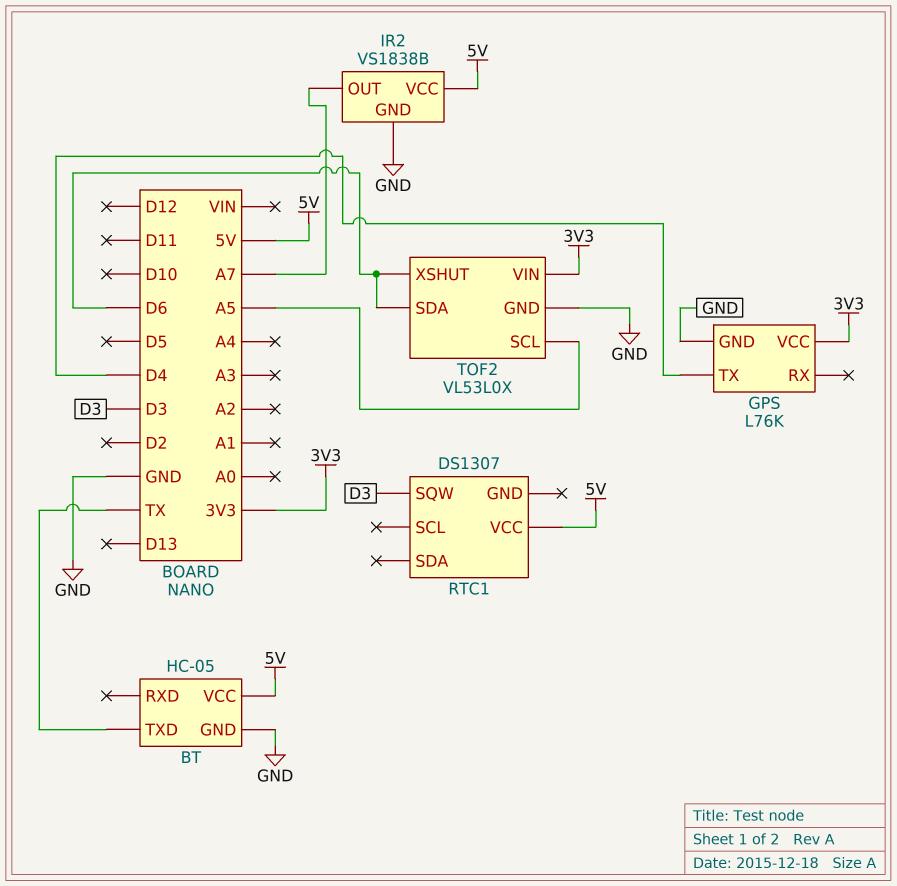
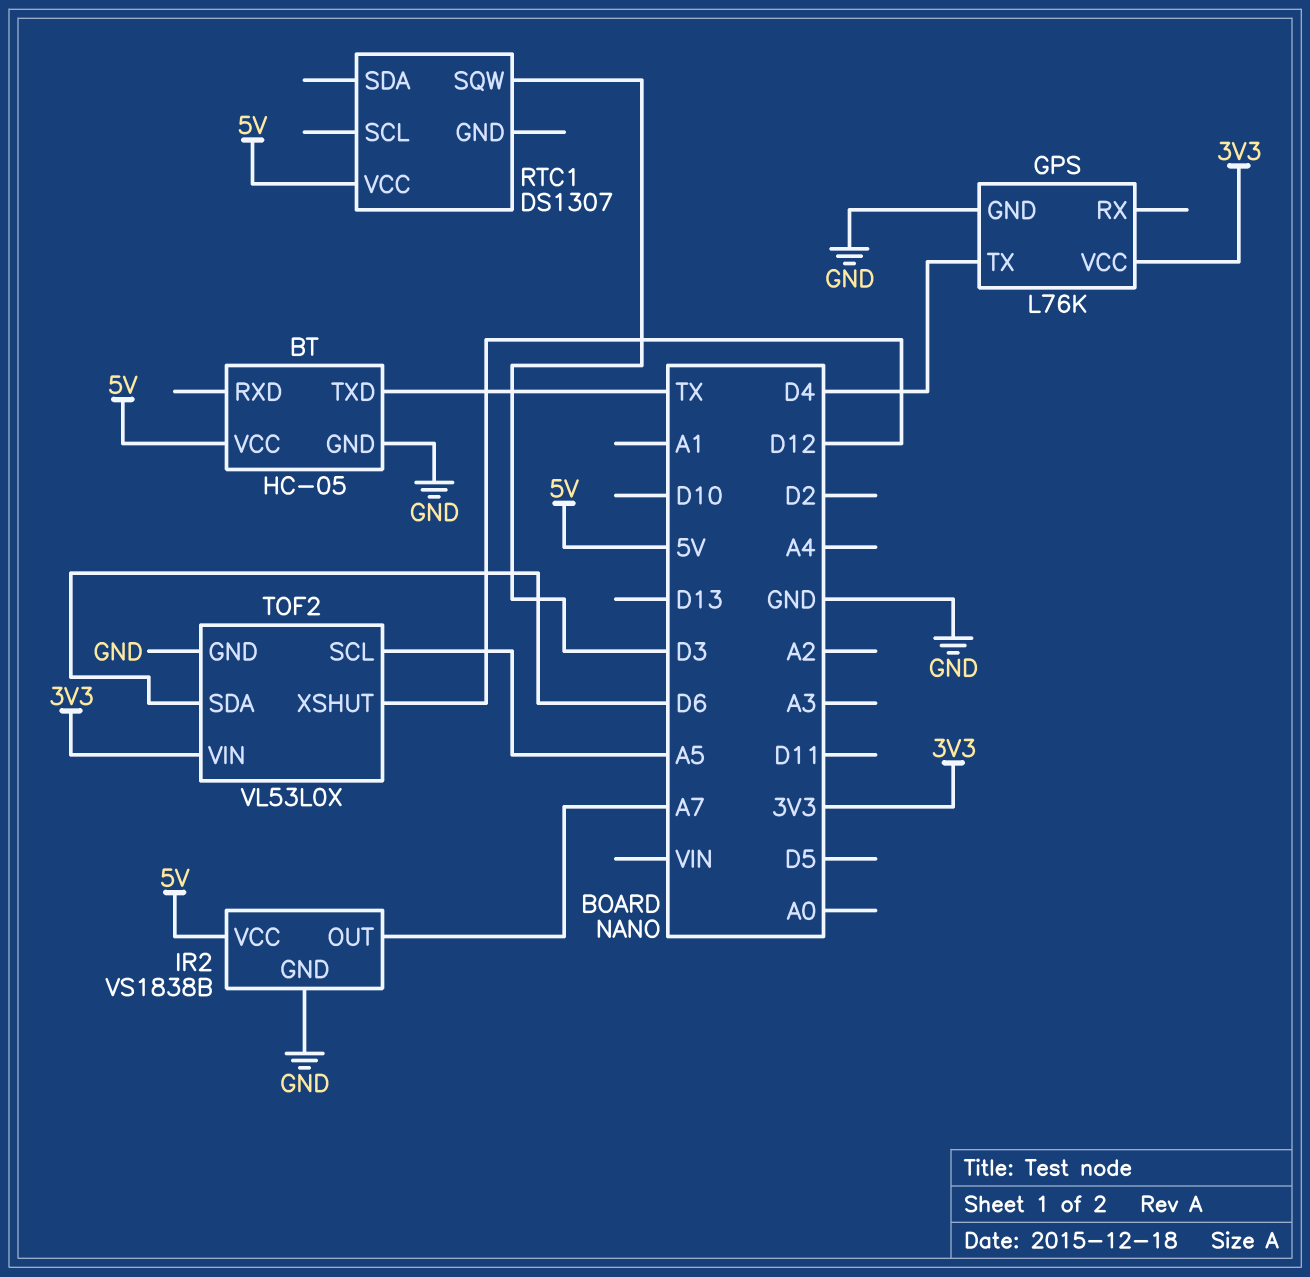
TOF2 pin XSHUT: D6 -> D12

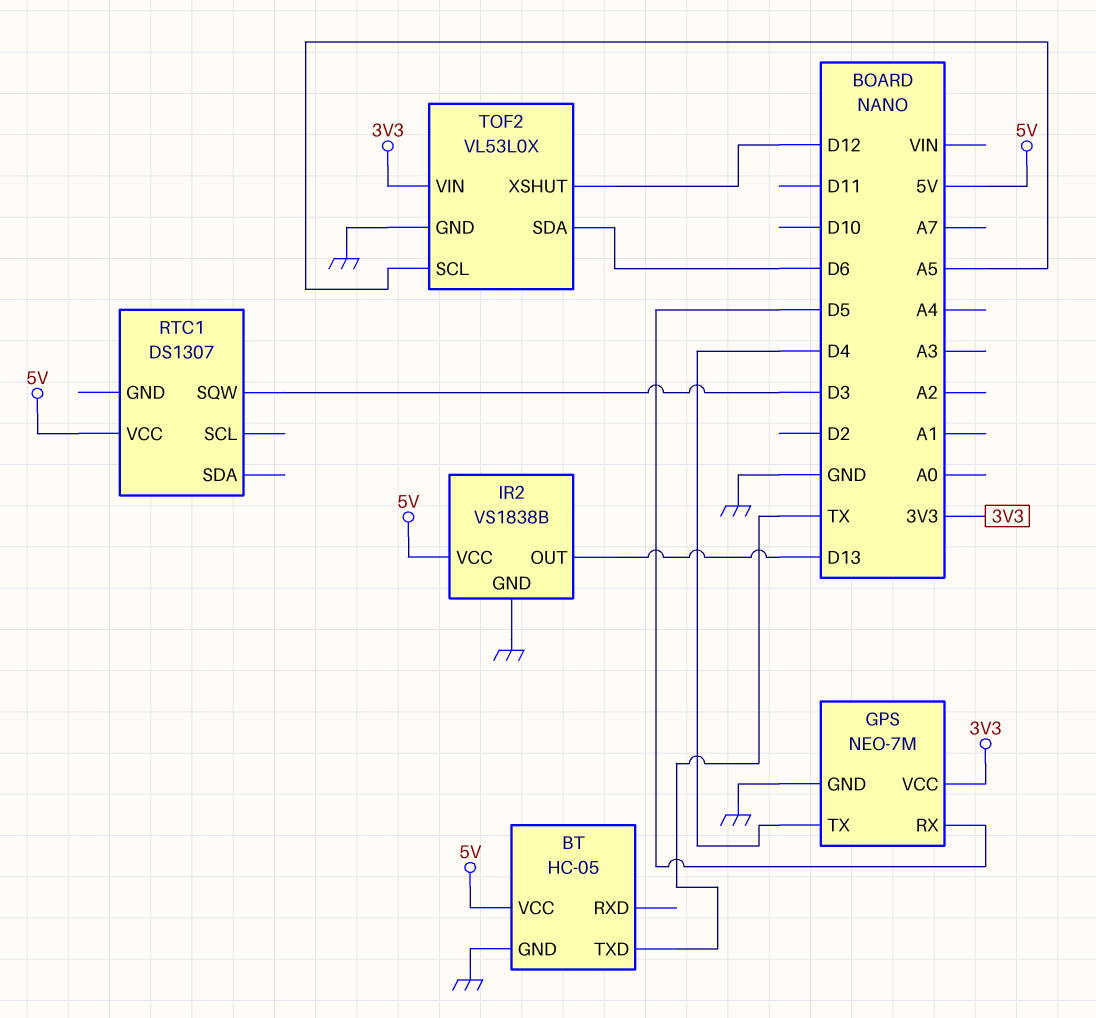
GPS: L76K -> NEO-7M
GPS pin RX: none -> D5
IR2 pin OUT: A7 -> D13

